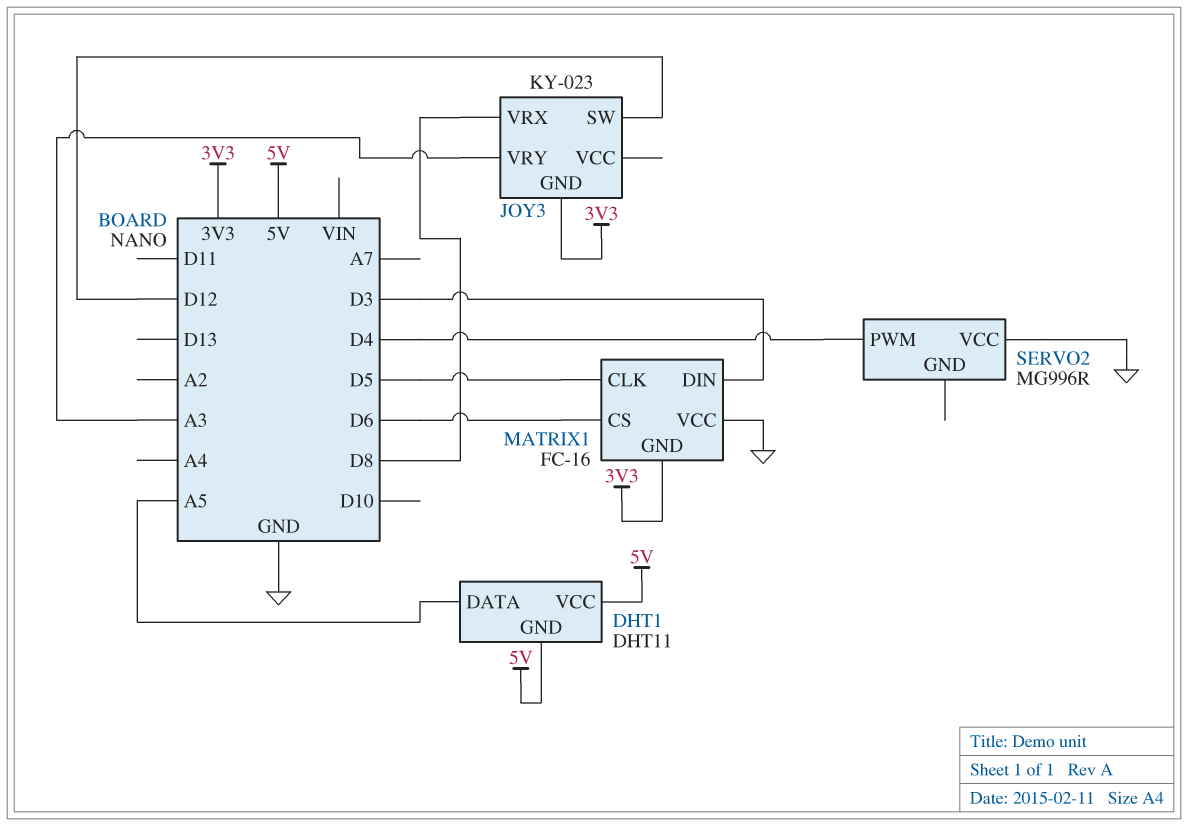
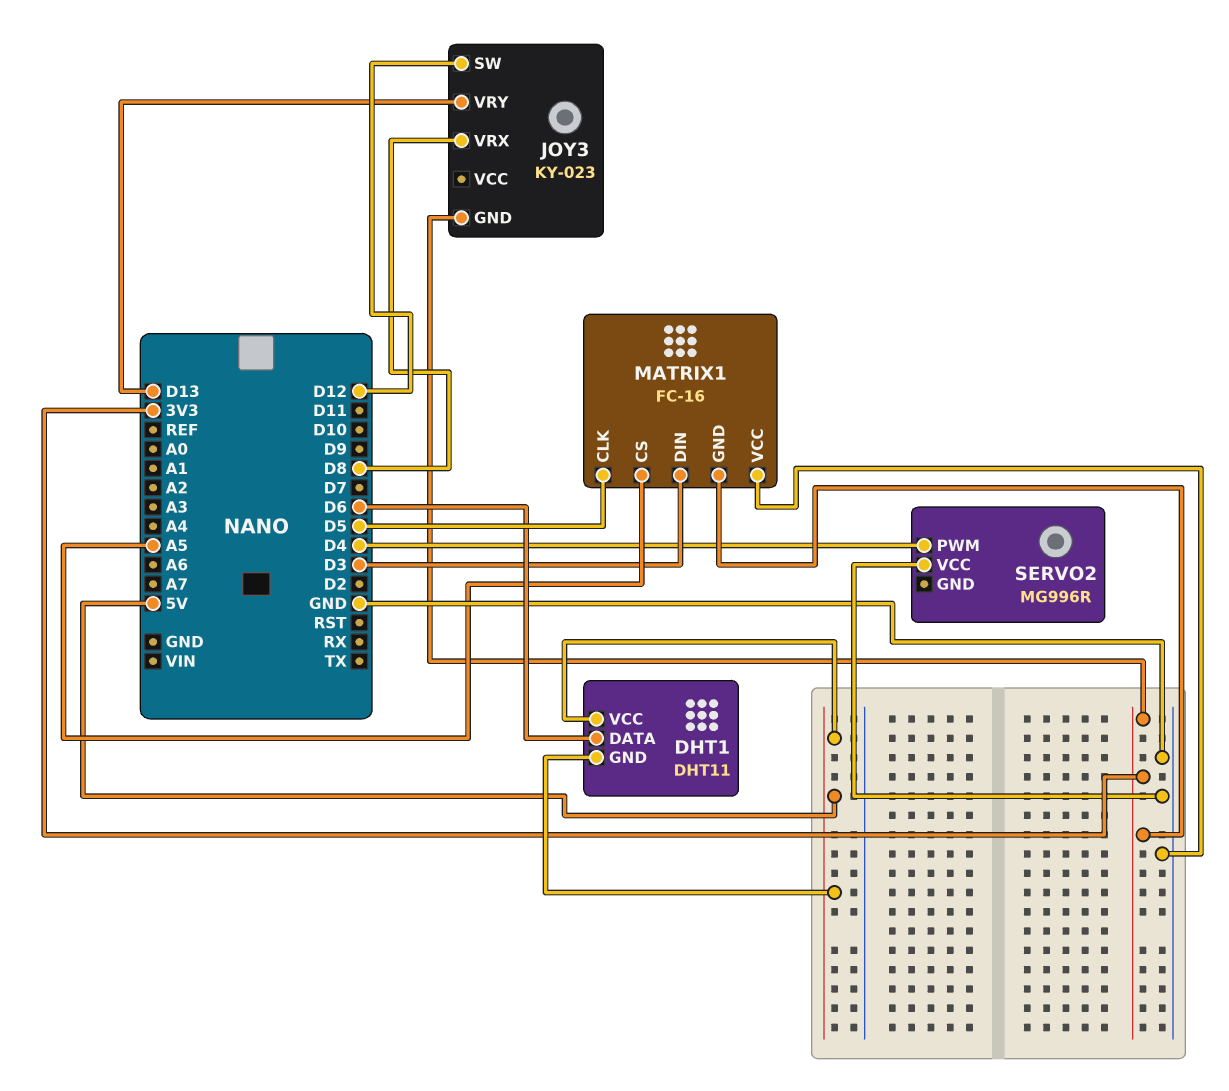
DHT1 pin DATA: A5 -> D6
JOY3 pin VRY: A3 -> D13
MATRIX1 pin CS: D6 -> A5

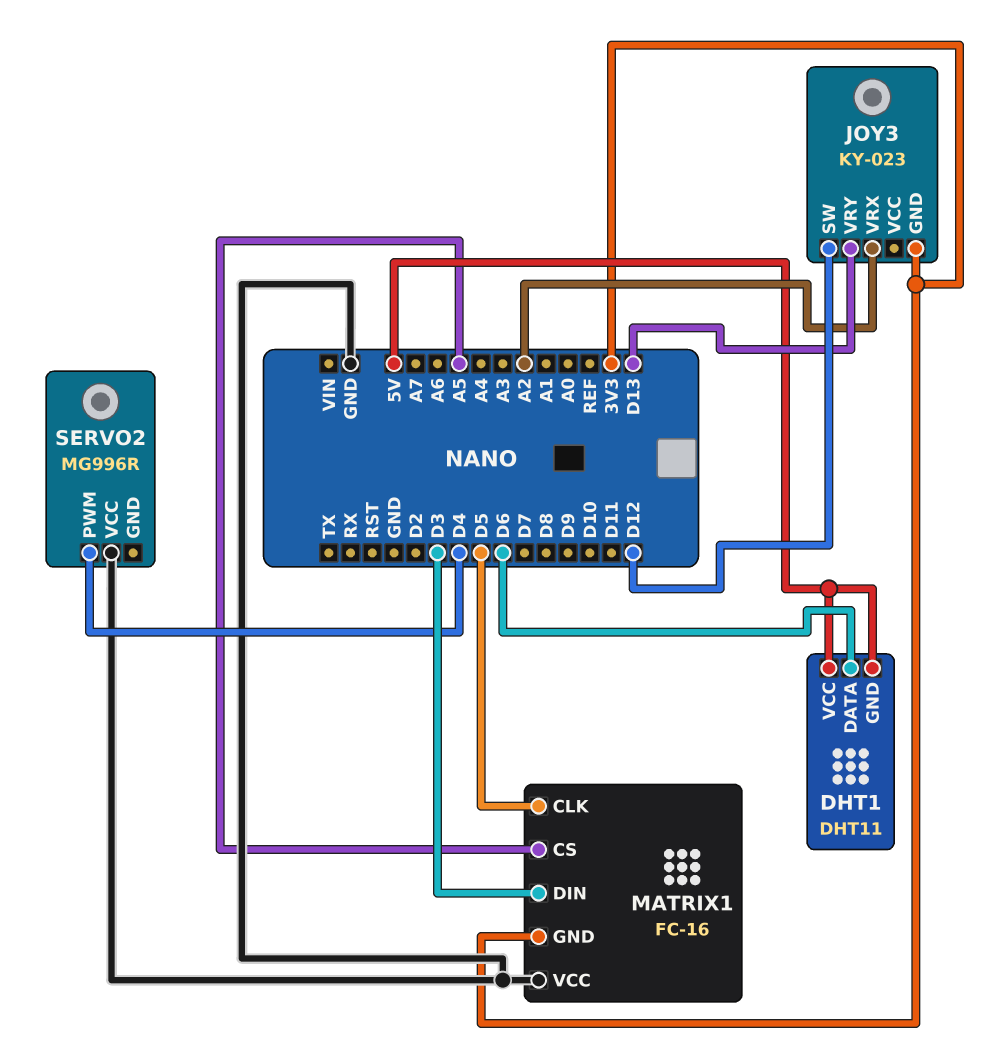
JOY3 pin VRX: D8 -> A2

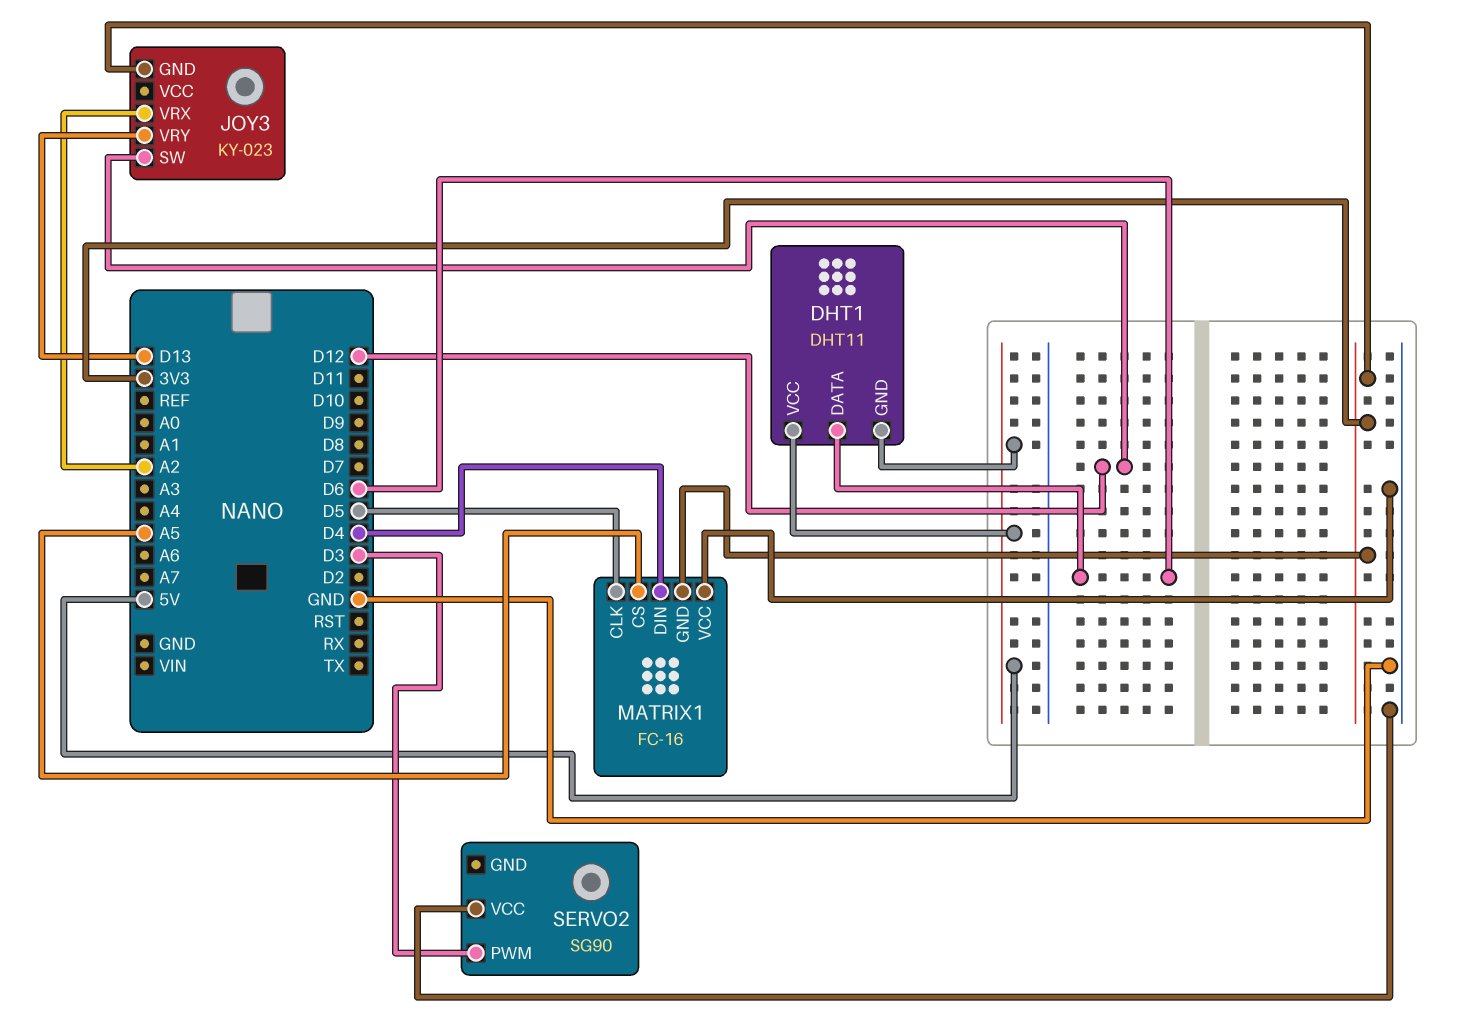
MATRIX1 pin DIN: D3 -> D4
SERVO2: MG996R -> SG90
SERVO2 pin PWM: D4 -> D3

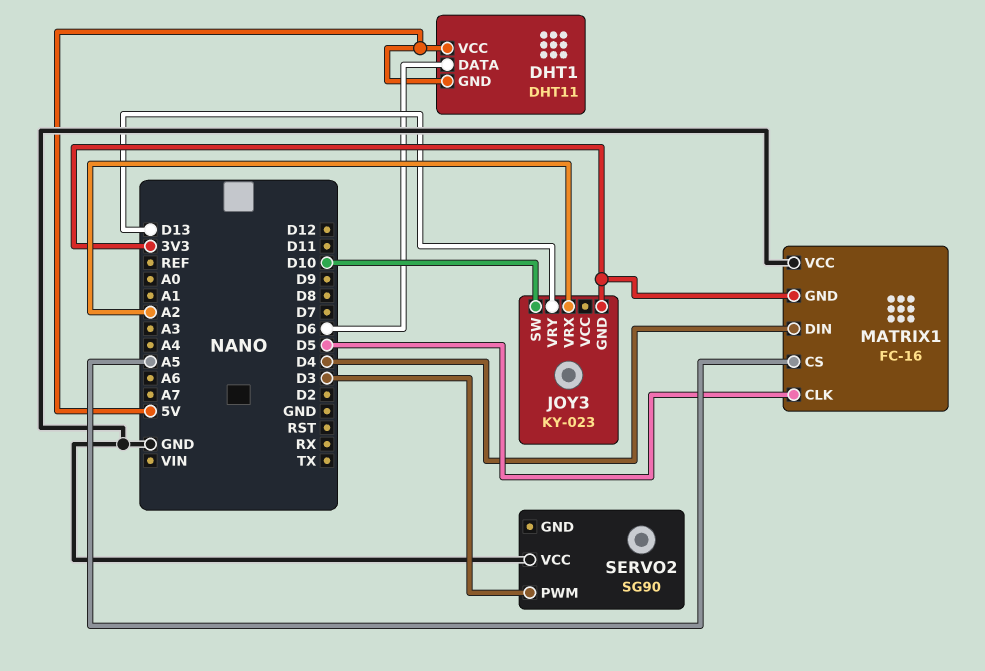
JOY3 pin SW: D12 -> D10

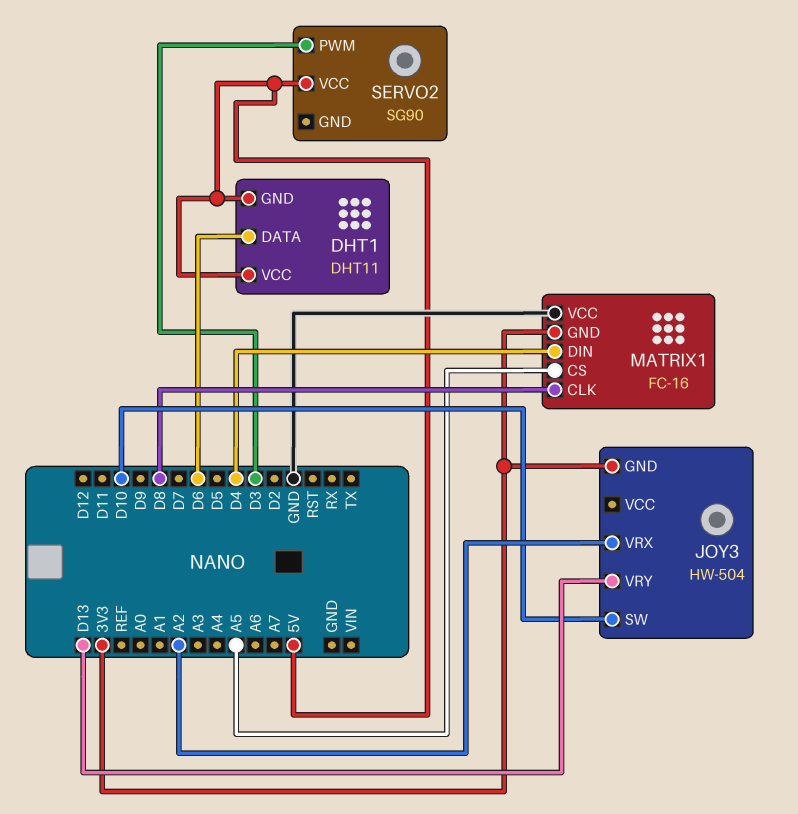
JOY3: KY-023 -> HW-504
MATRIX1 pin CLK: D5 -> D8
SERVO2 pin VCC: GND -> 5V

